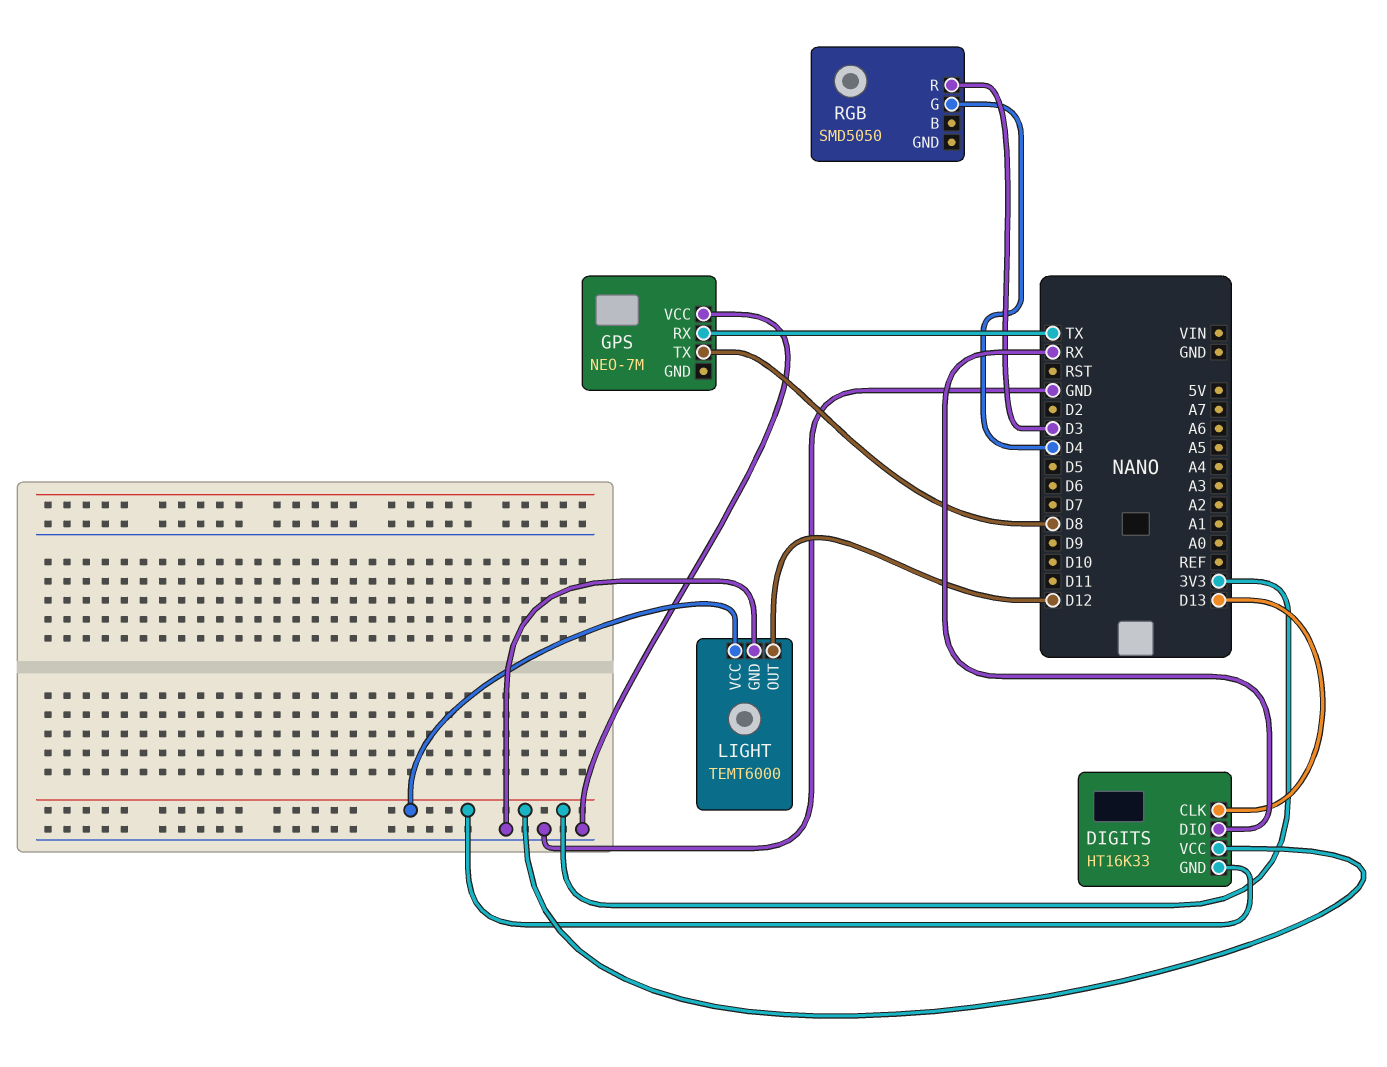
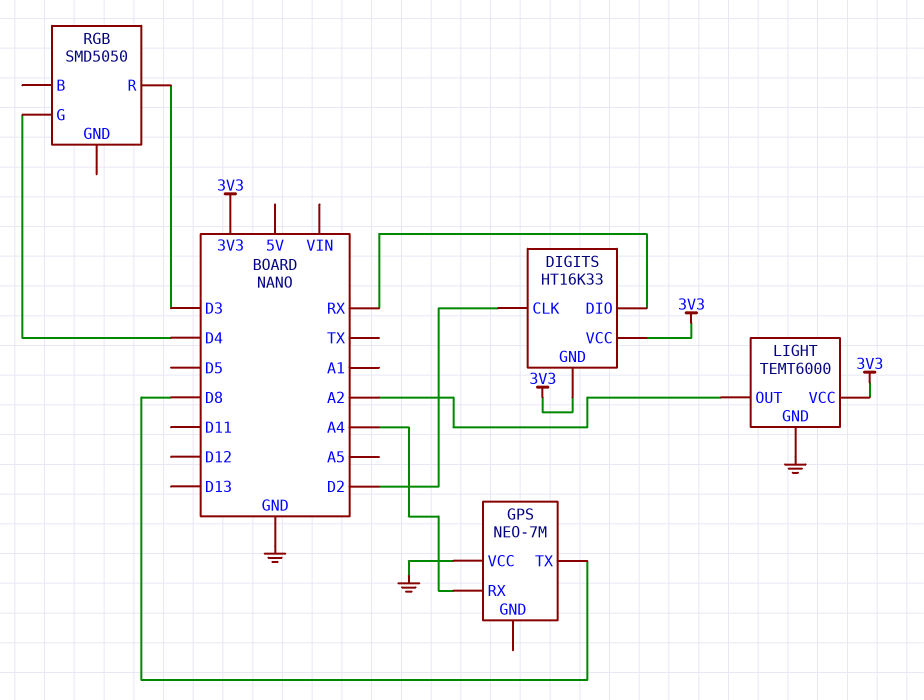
DIGITS pin CLK: D13 -> D2
GPS pin RX: TX -> A4
LIGHT pin OUT: D12 -> A2

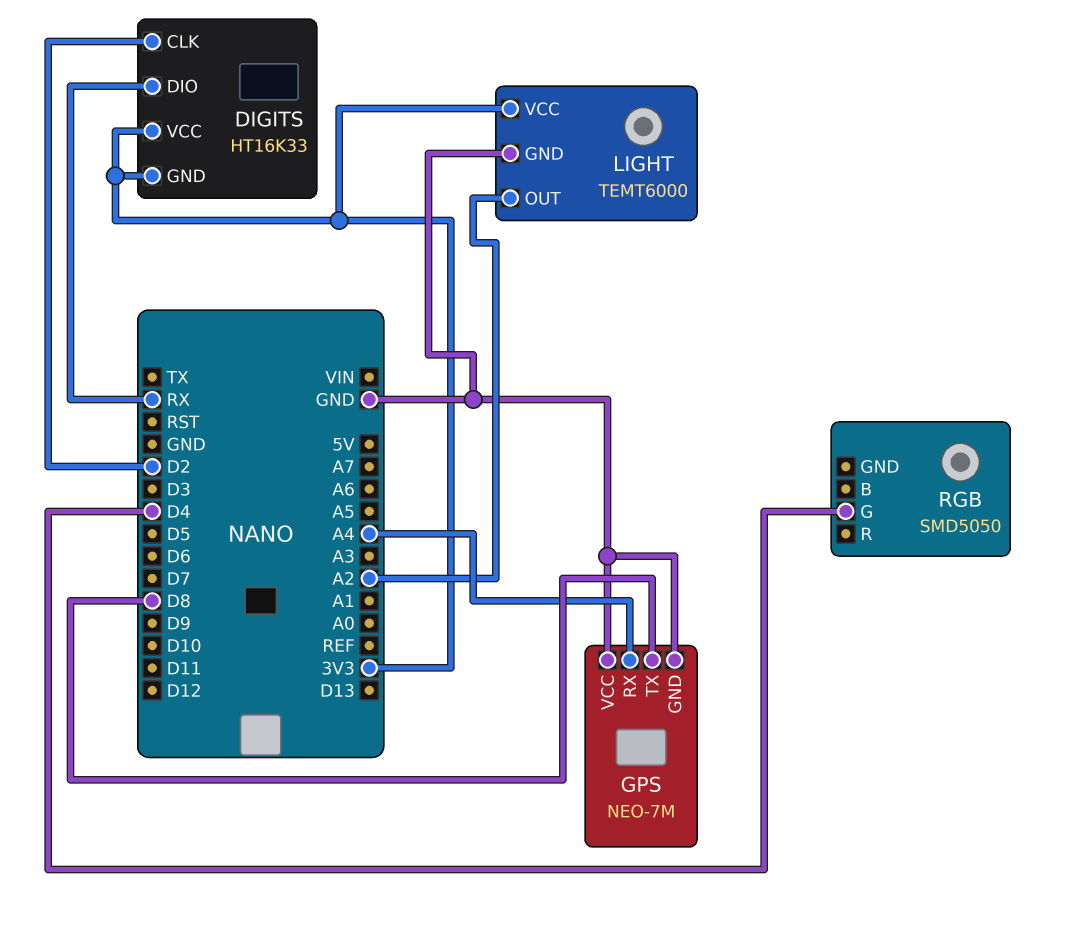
GPS pin GND: none -> GND
RGB pin R: D3 -> none

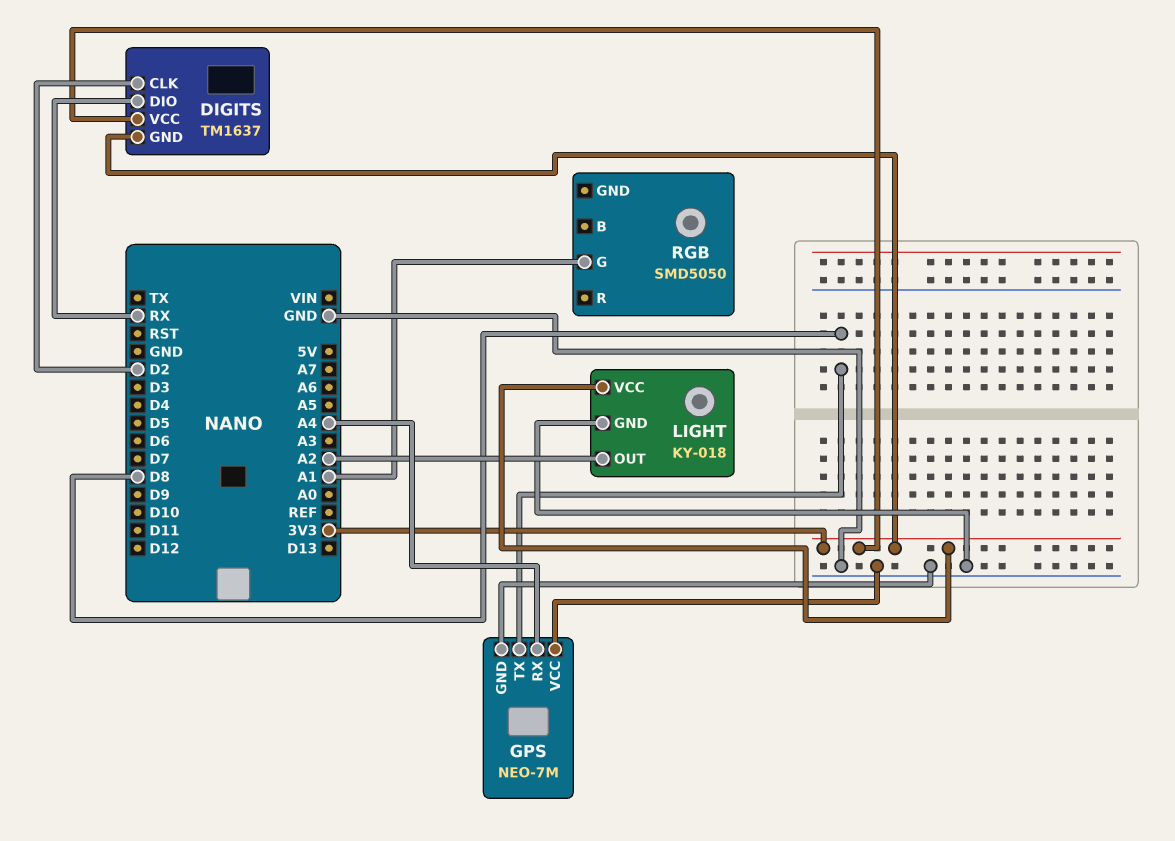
DIGITS: HT16K33 -> TM1637
LIGHT: TEMT6000 -> KY-018
RGB pin G: D4 -> A1

